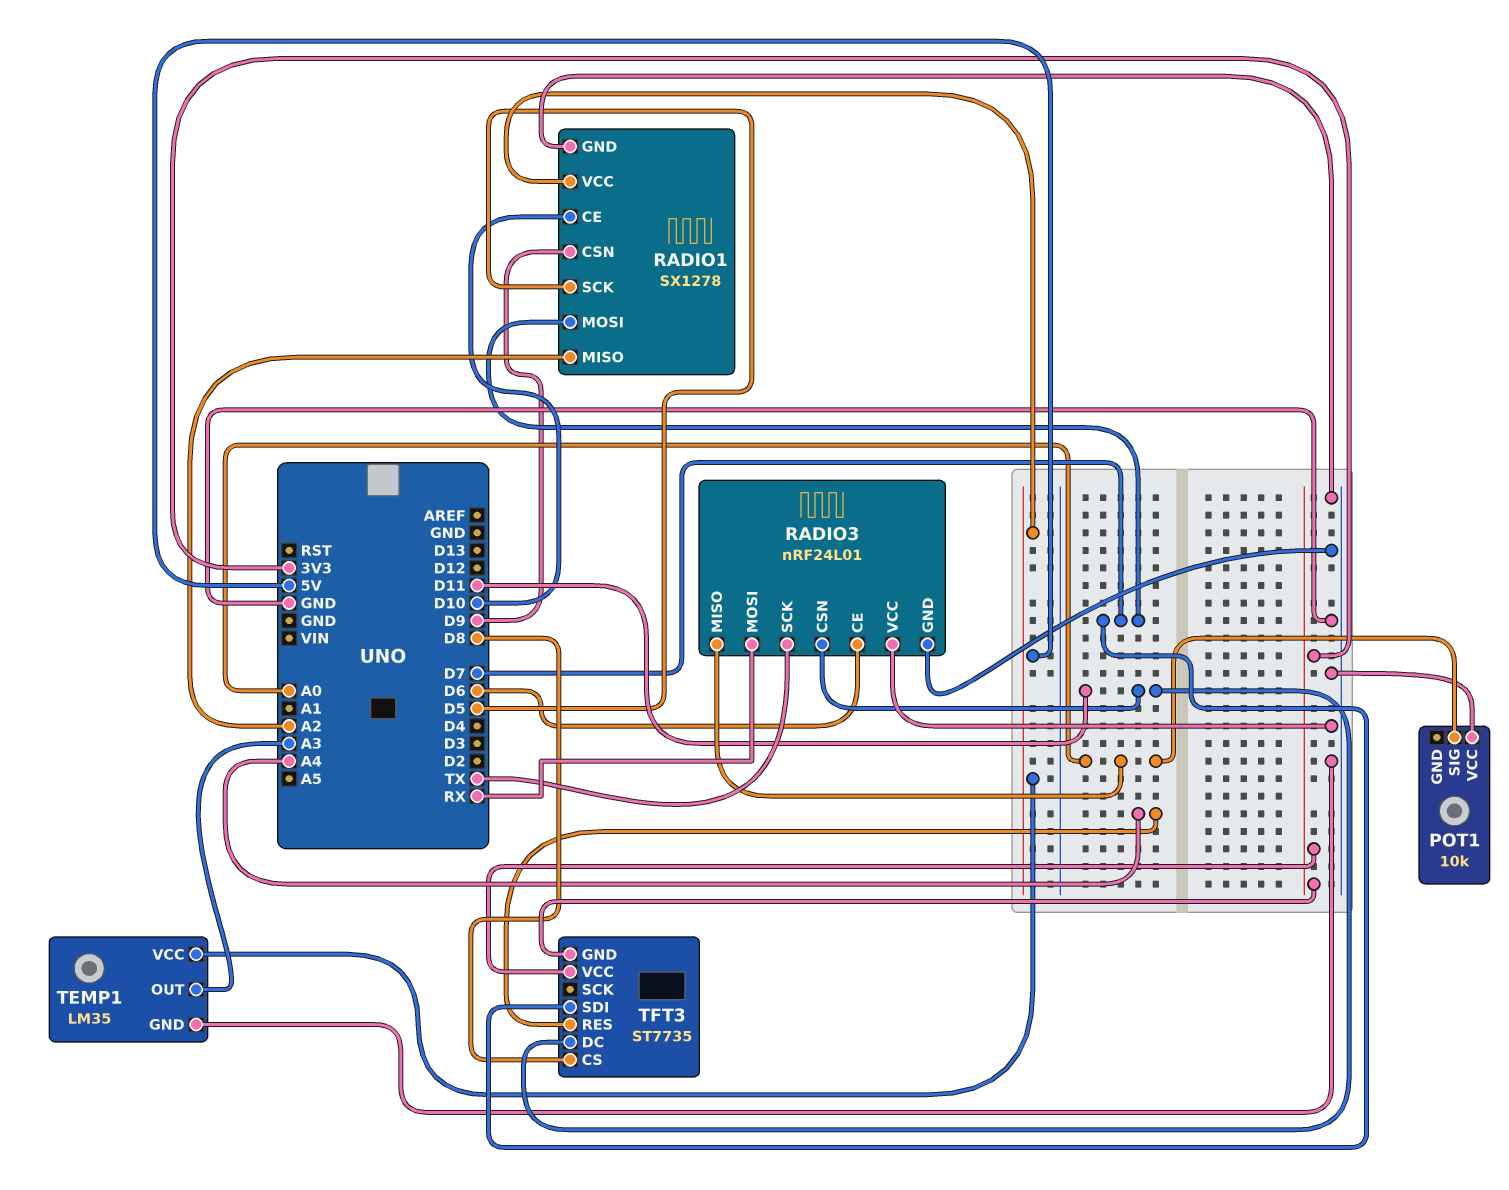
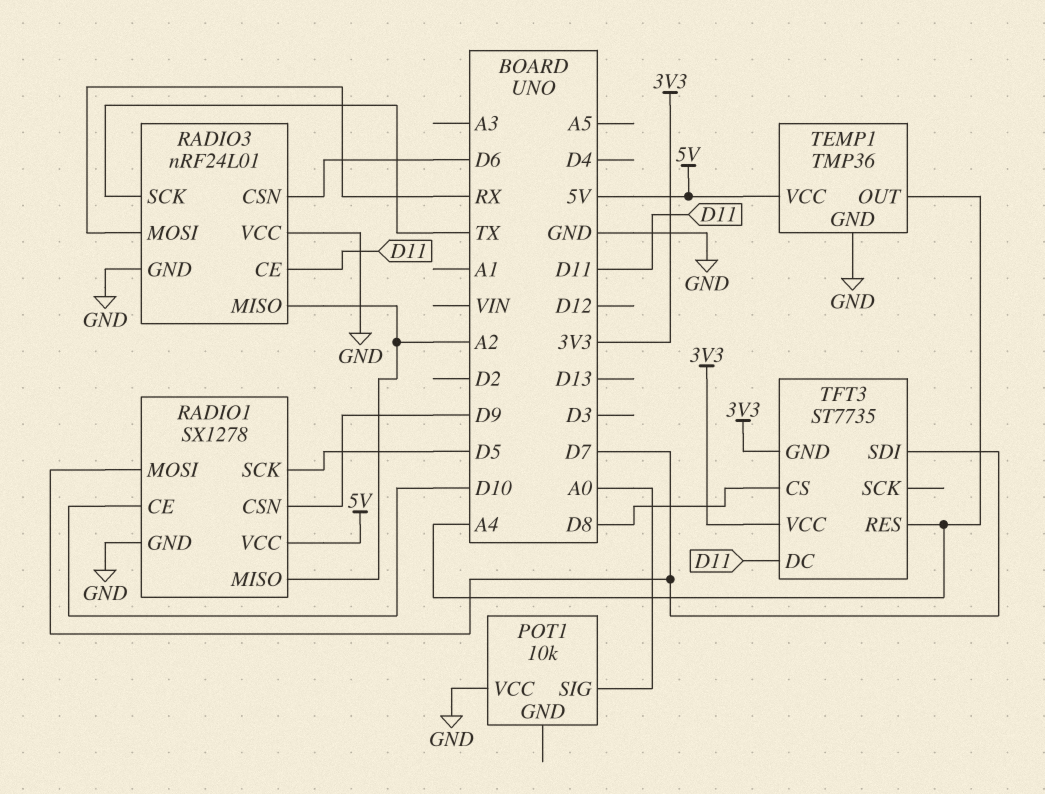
RADIO3 pin CE: D6 -> D11
RADIO3 pin CSN: D11 -> D6
RADIO3 pin MISO: A0 -> A2
TEMP1: LM35 -> TMP36
TEMP1 pin OUT: A3 -> A4

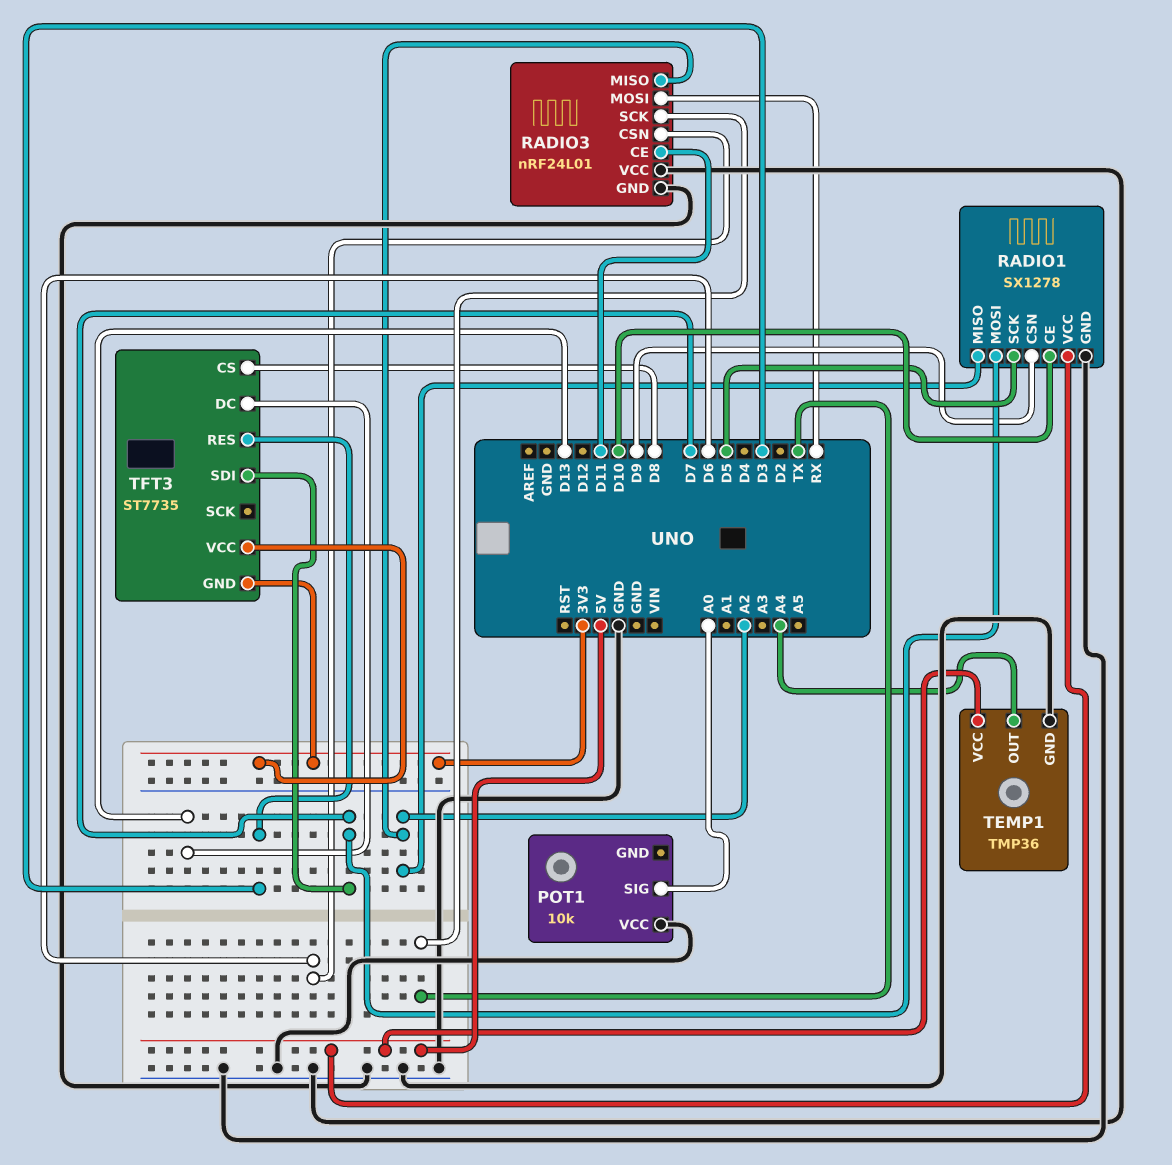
TFT3 pin DC: D11 -> D13
TFT3 pin RES: A4 -> D3

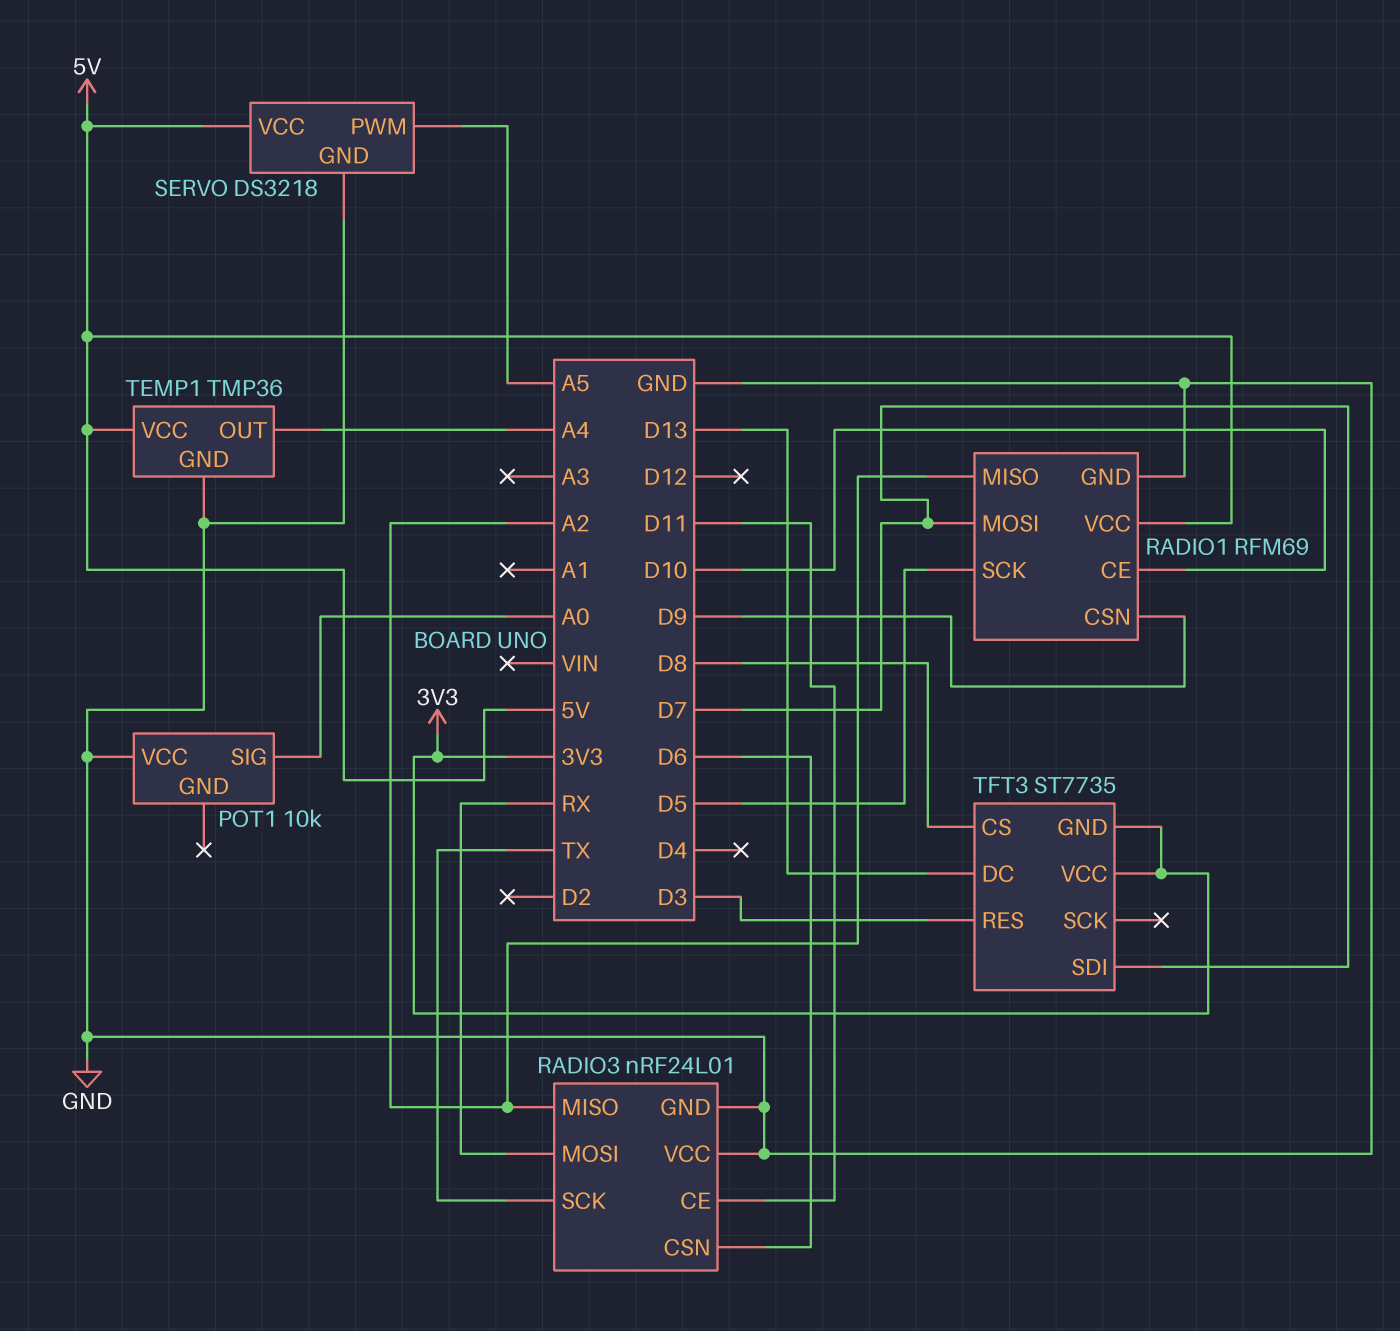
RADIO1: SX1278 -> RFM69
SERVO: none -> DS3218
SERVO pin GND: none -> GND
SERVO pin PWM: none -> A5
SERVO pin VCC: none -> 5V

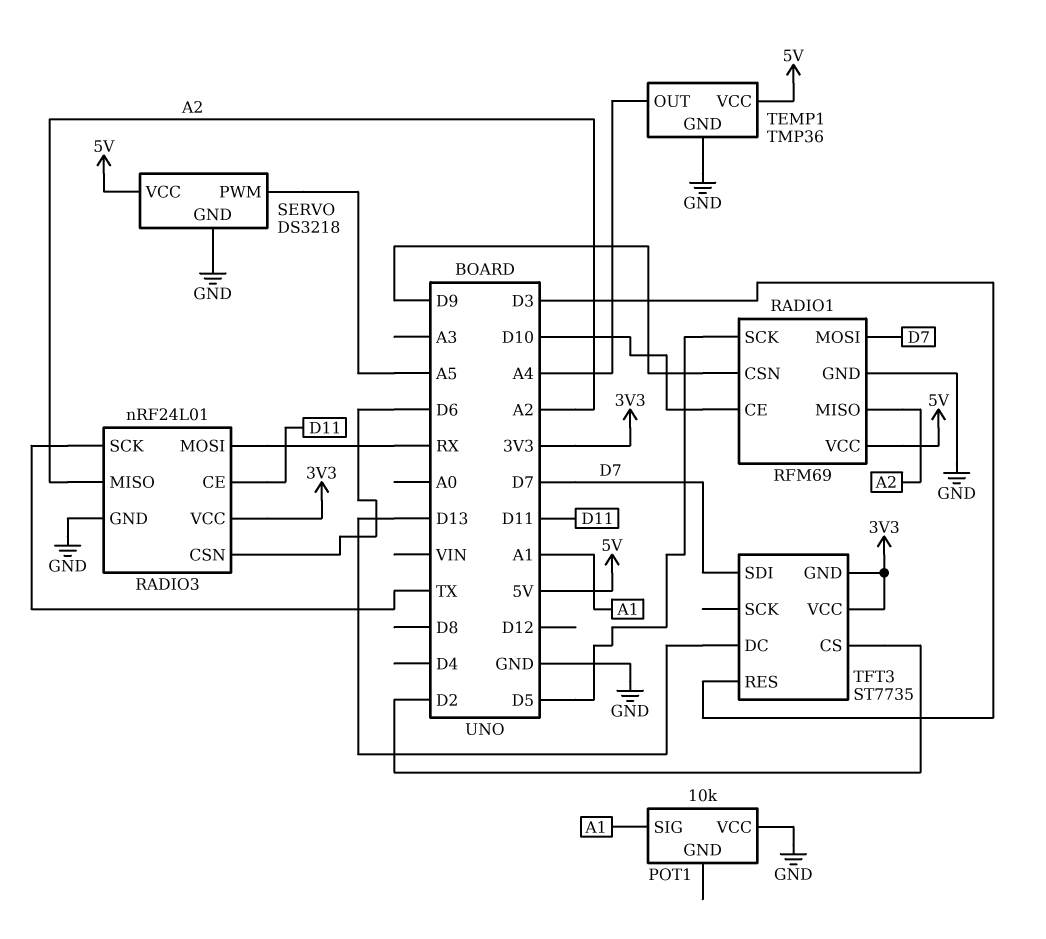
POT1 pin SIG: A0 -> A1
RADIO3 pin VCC: GND -> 3V3
TFT3 pin CS: D8 -> D2

